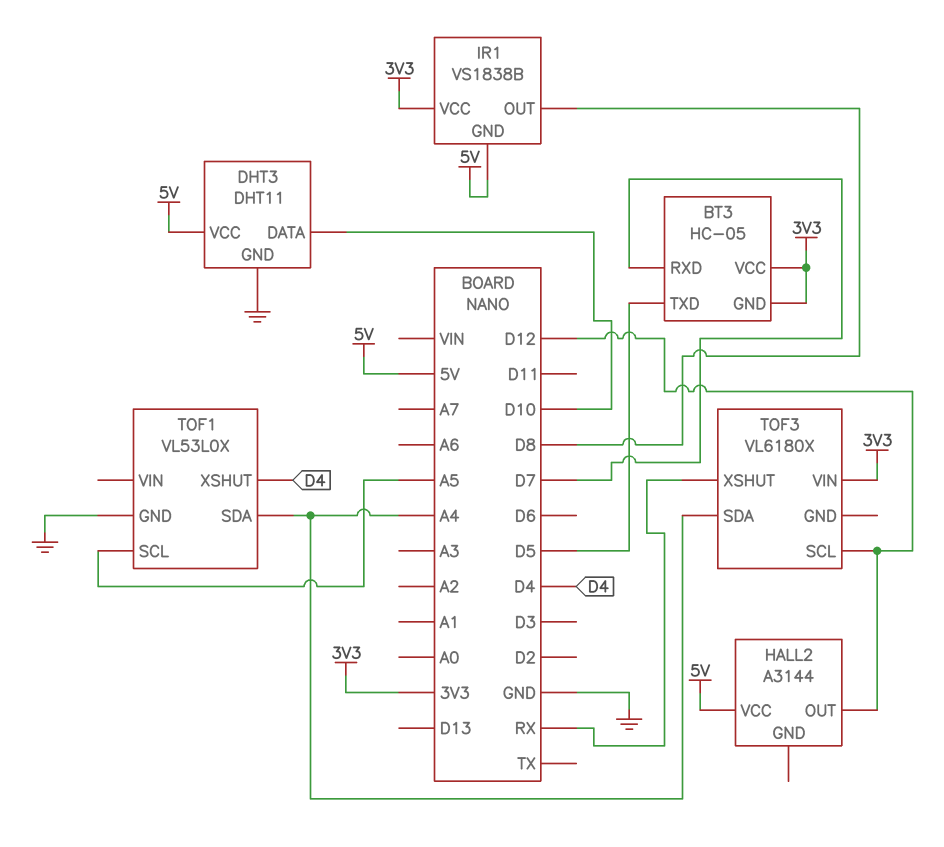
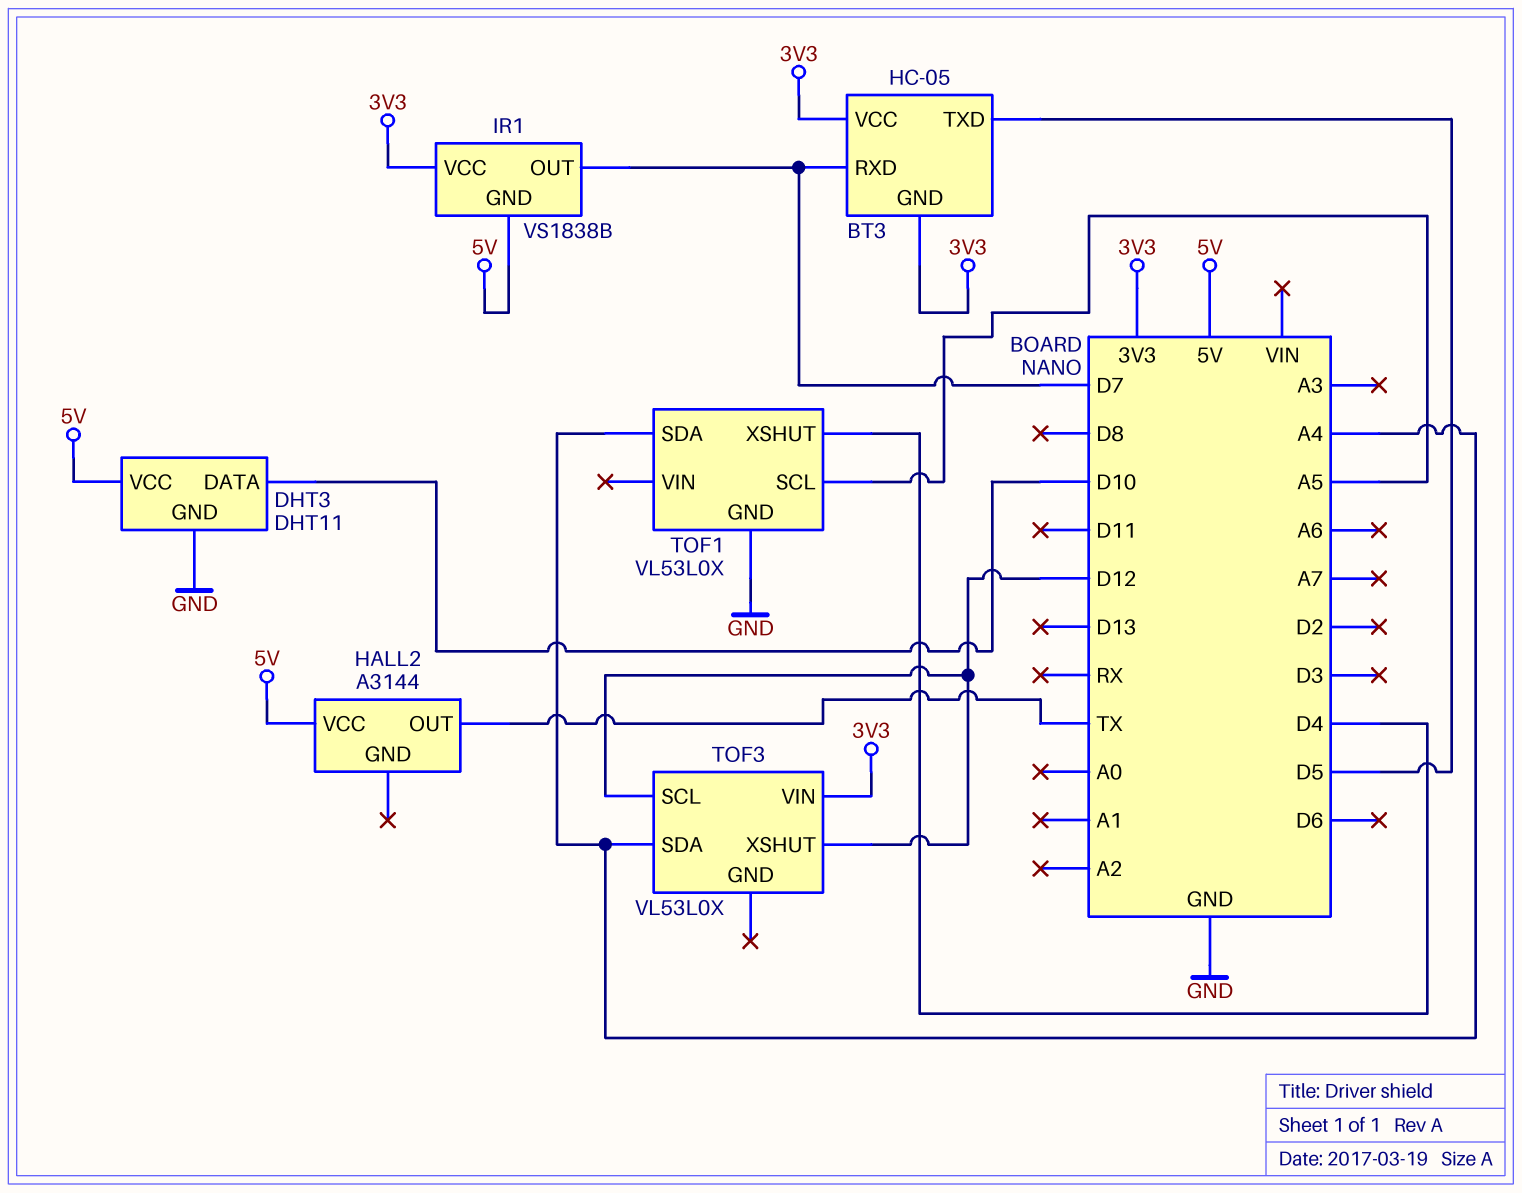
HALL2 pin OUT: D12 -> TX
IR1 pin OUT: D8 -> D7
TOF3: VL6180X -> VL53L0X
TOF3 pin XSHUT: RX -> D12

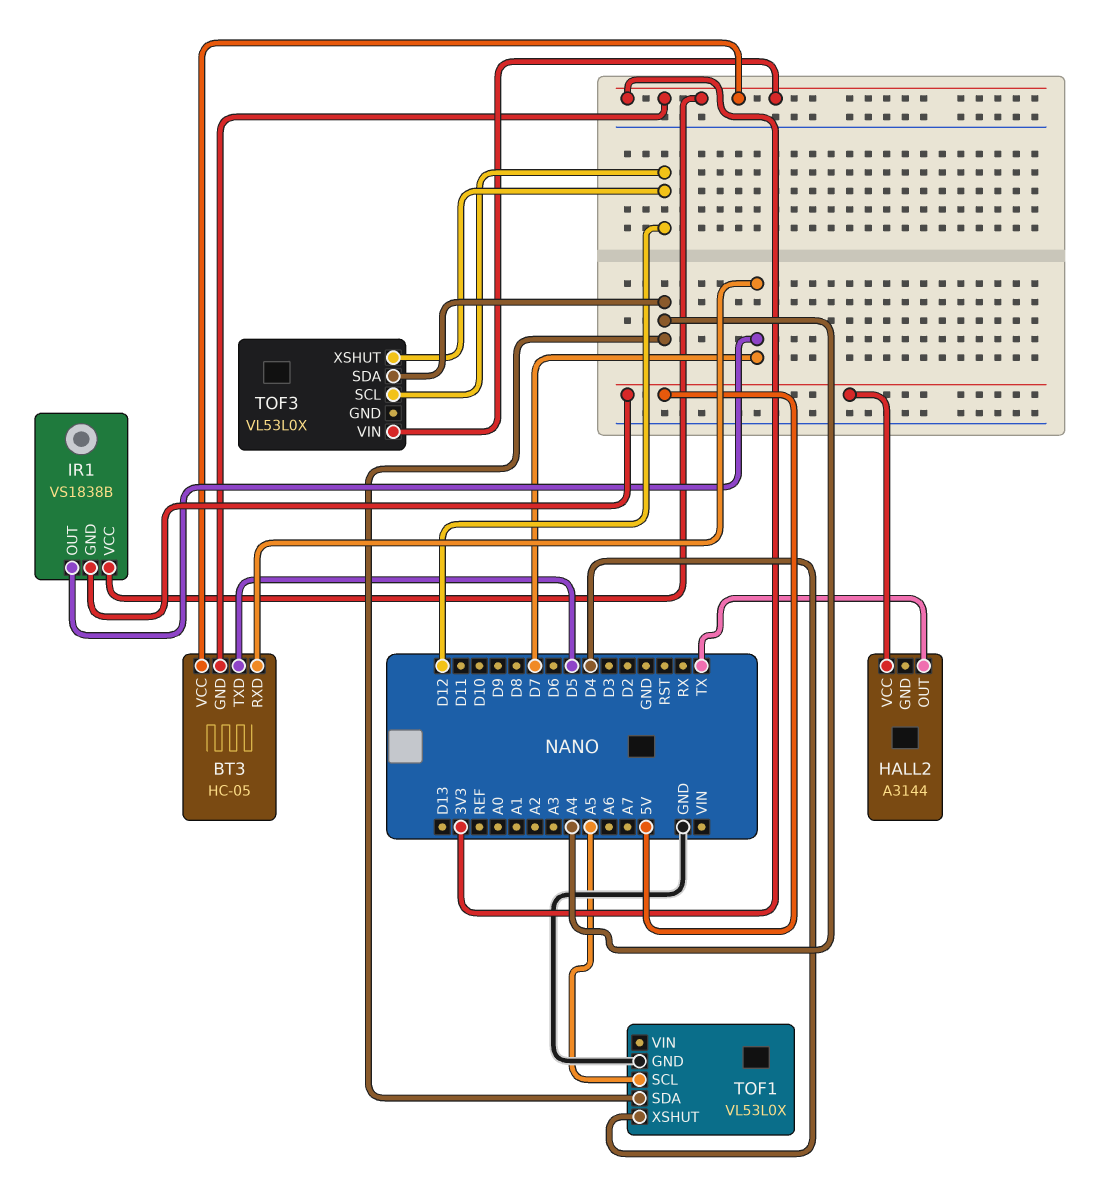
DHT3: DHT11 -> none
DHT3 pin DATA: D10 -> none
DHT3 pin GND: GND -> none
DHT3 pin VCC: 5V -> none

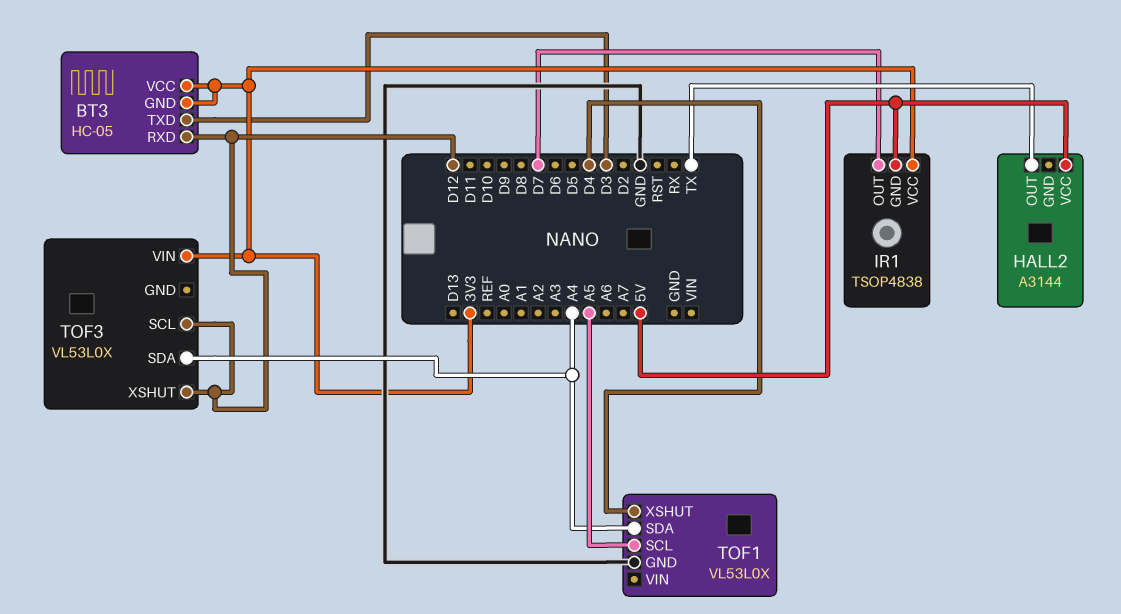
BT3 pin RXD: D7 -> D12
BT3 pin TXD: D5 -> D3
IR1: VS1838B -> TSOP4838

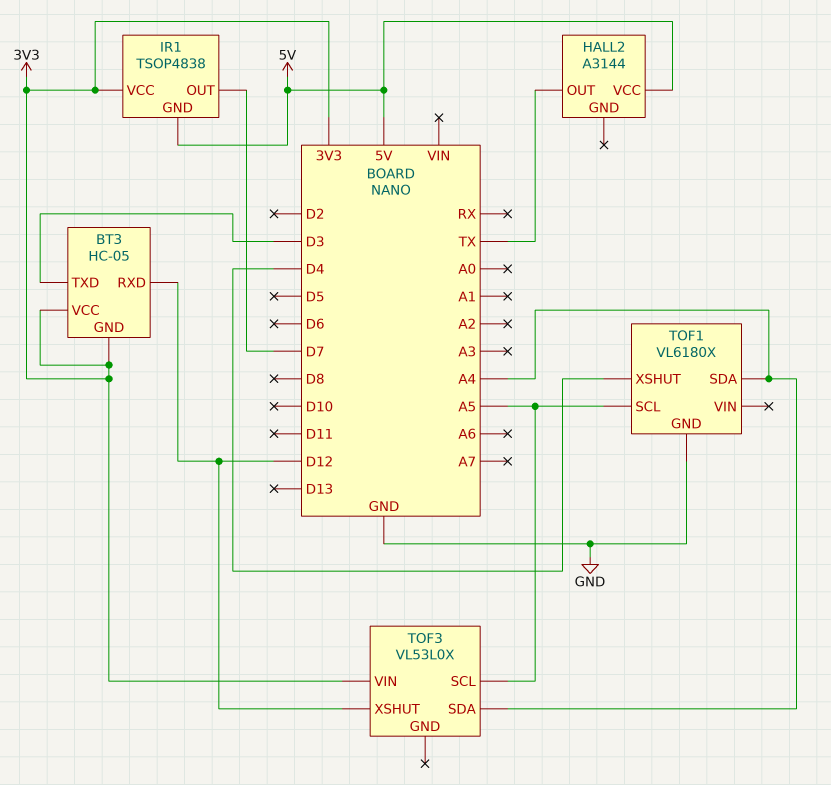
TOF1: VL53L0X -> VL6180X
TOF3 pin SCL: D12 -> A5

